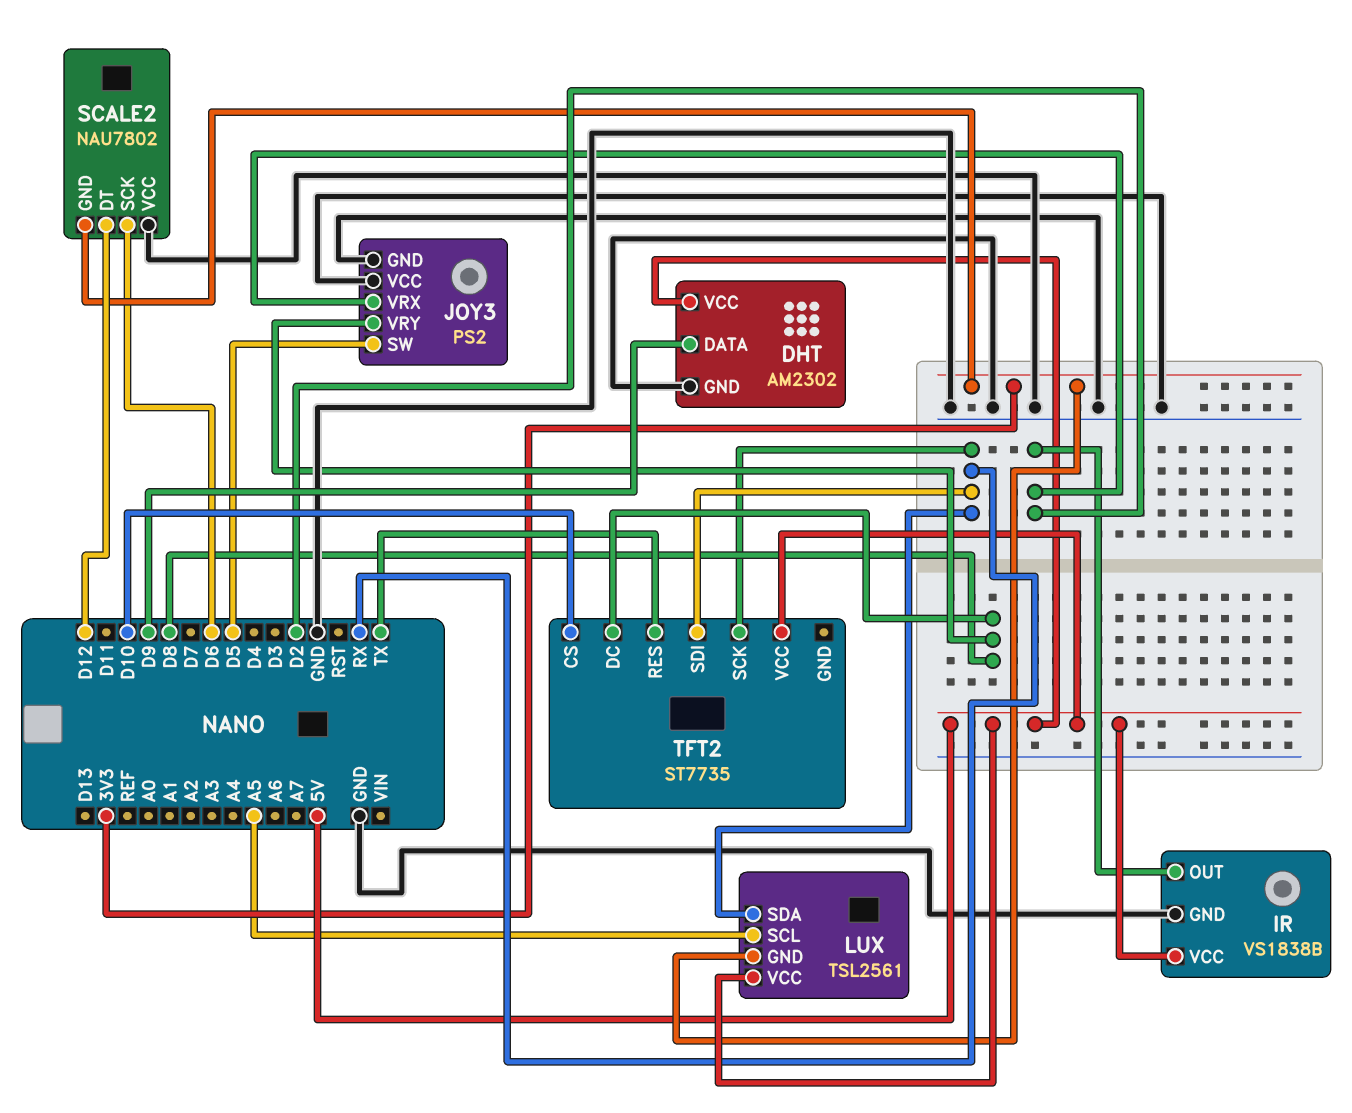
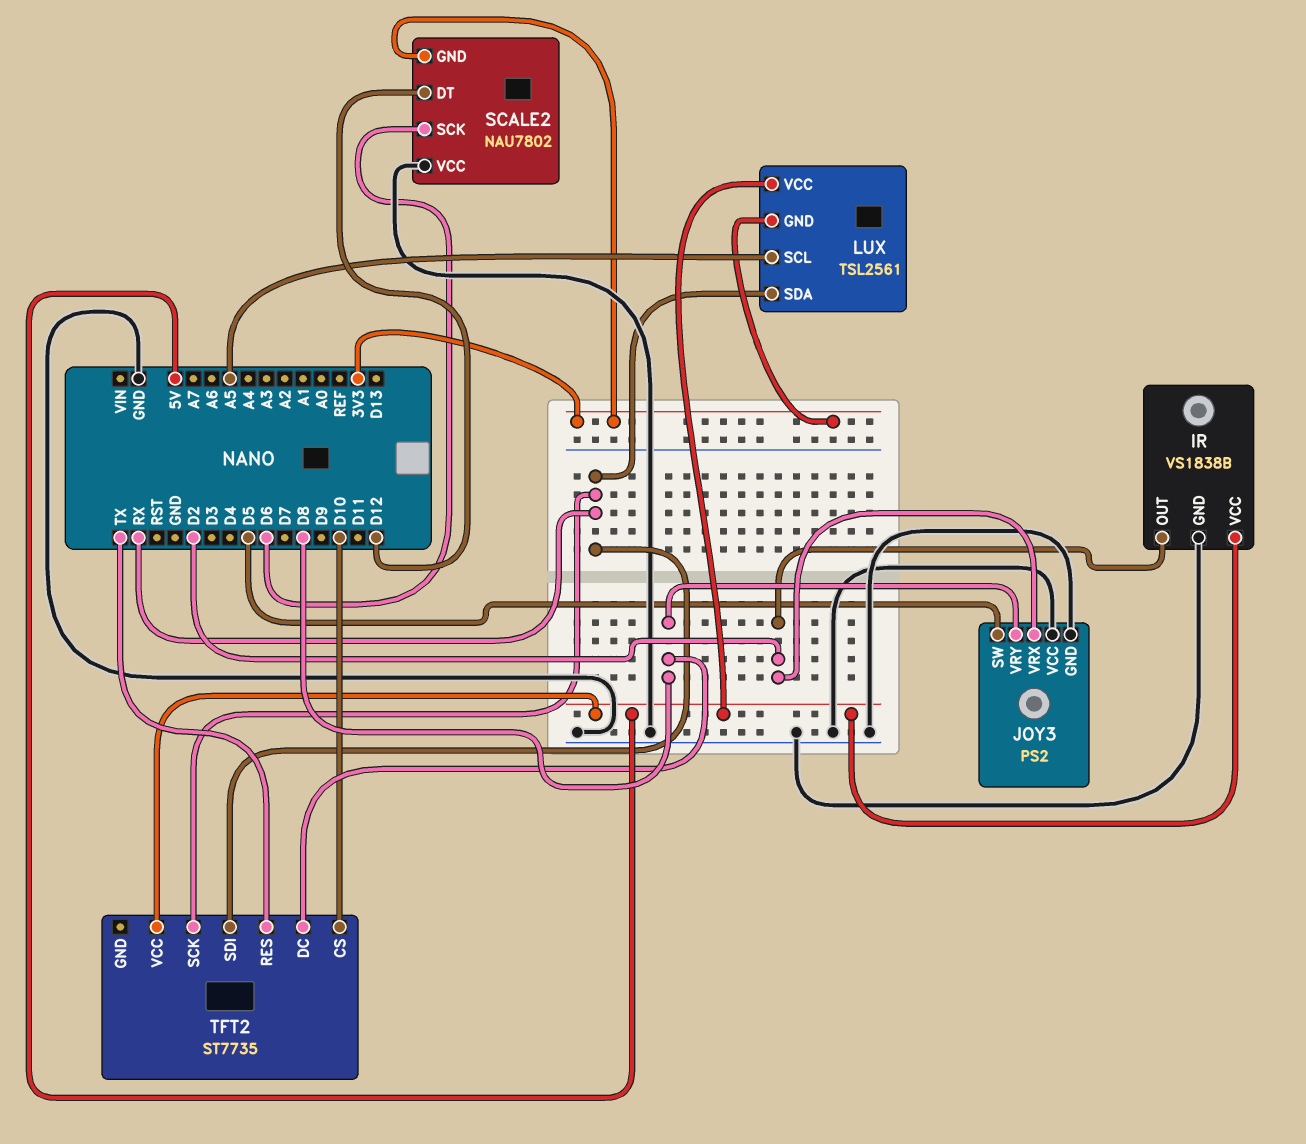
DHT: AM2302 -> none
DHT pin DATA: D9 -> none
DHT pin GND: GND -> none
DHT pin VCC: 5V -> none

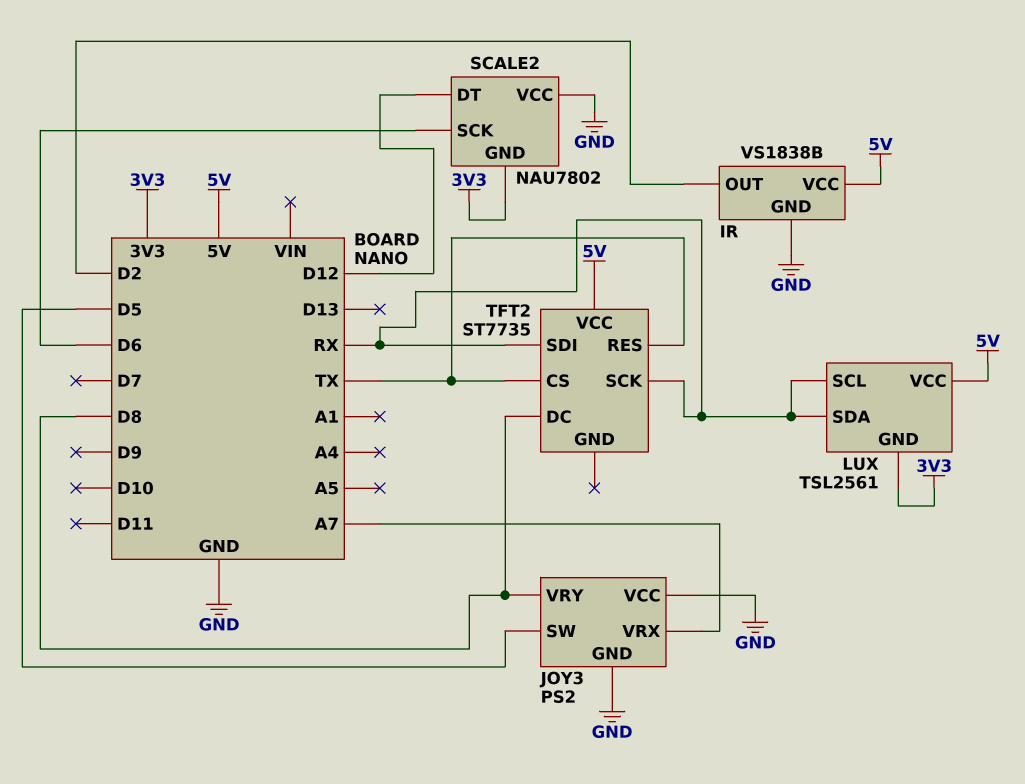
JOY3 pin VRX: D2 -> A7
LUX pin SCL: A5 -> RX
TFT2 pin CS: D10 -> TX

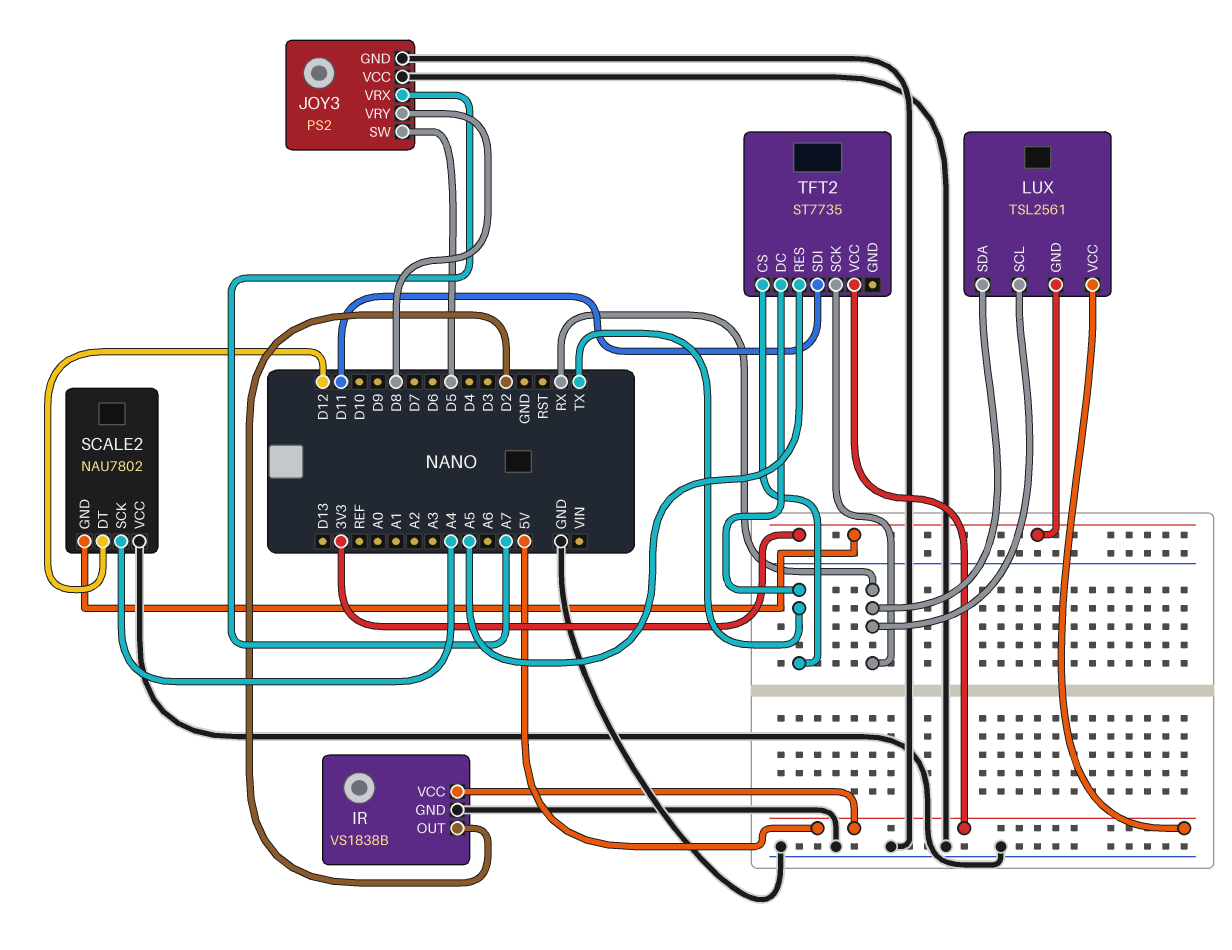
SCALE2 pin SCK: D6 -> A4
TFT2 pin DC: D8 -> TX
TFT2 pin RES: TX -> A5
TFT2 pin SDI: RX -> D11

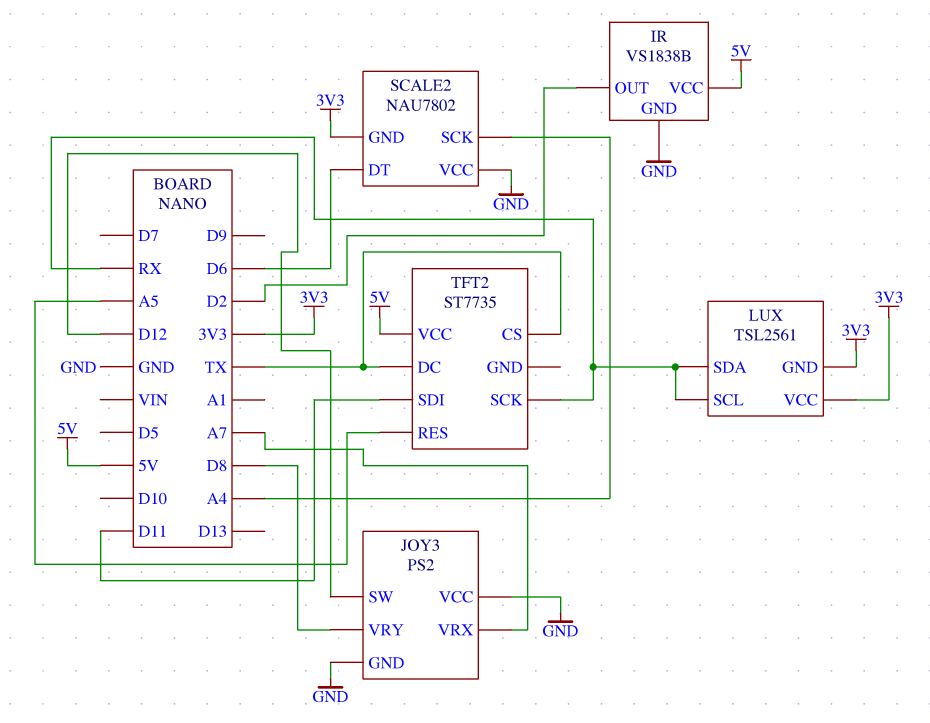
JOY3 pin SW: D5 -> D12
LUX pin VCC: 5V -> 3V3
SCALE2 pin DT: D12 -> D6

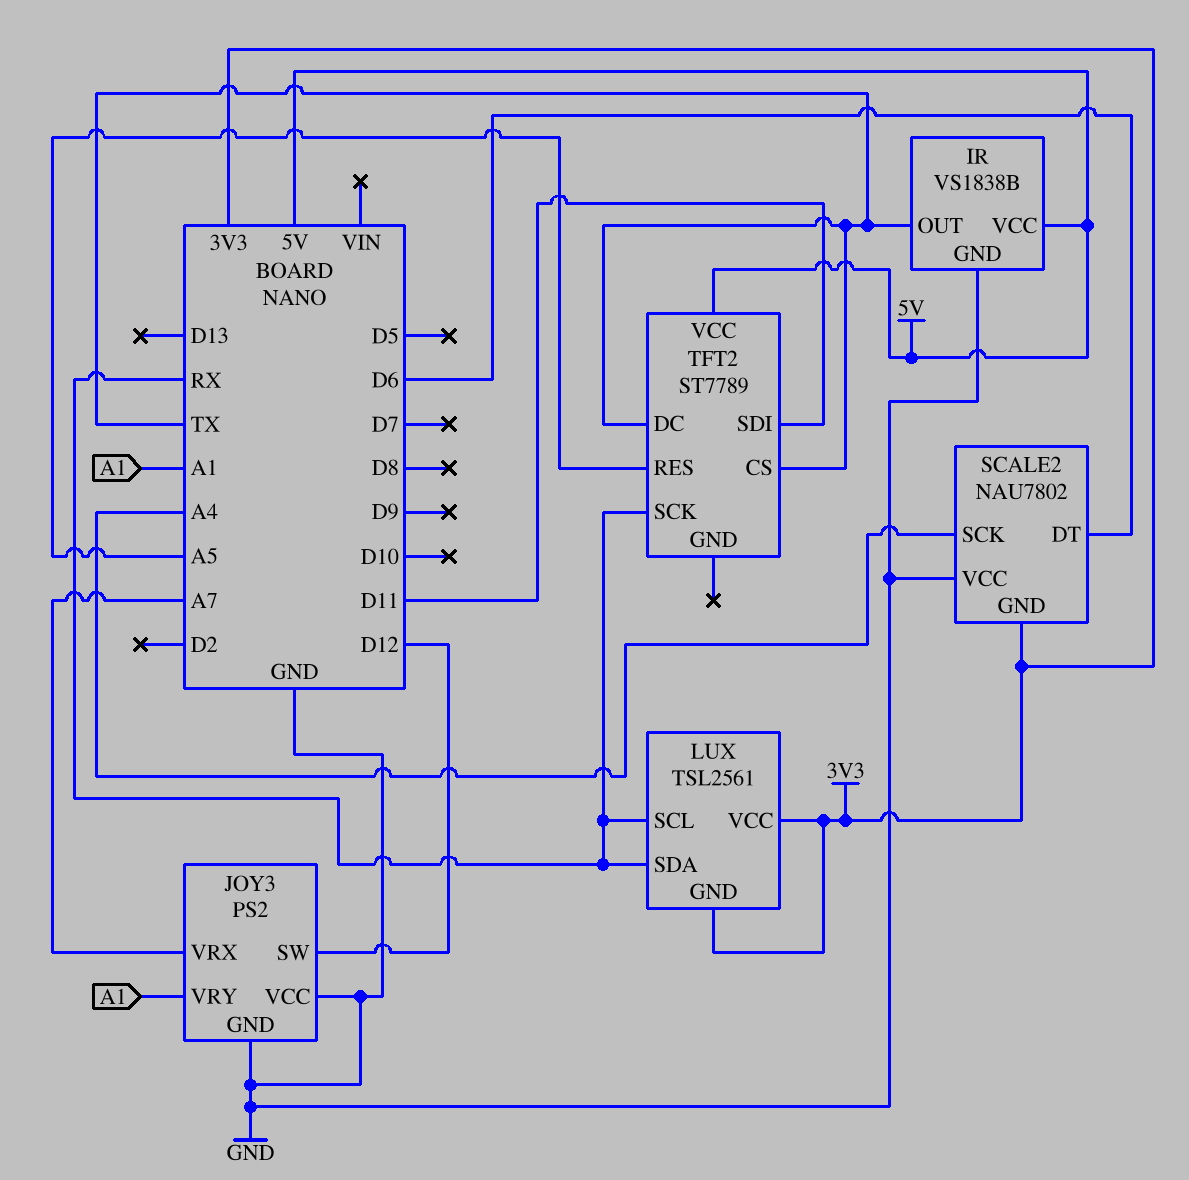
IR pin OUT: D2 -> TX
JOY3 pin VRY: D8 -> A1
TFT2: ST7735 -> ST7789

